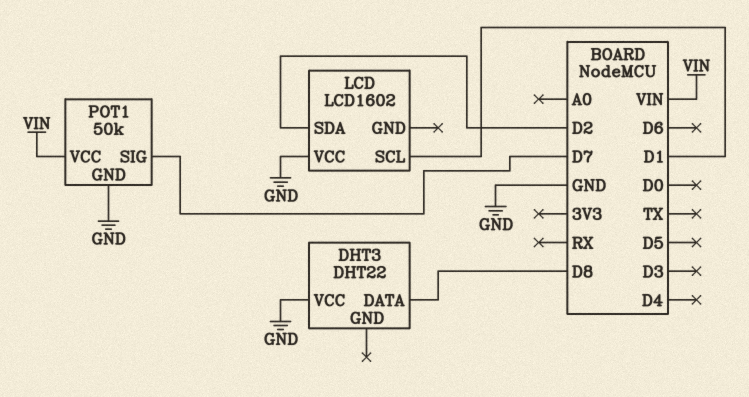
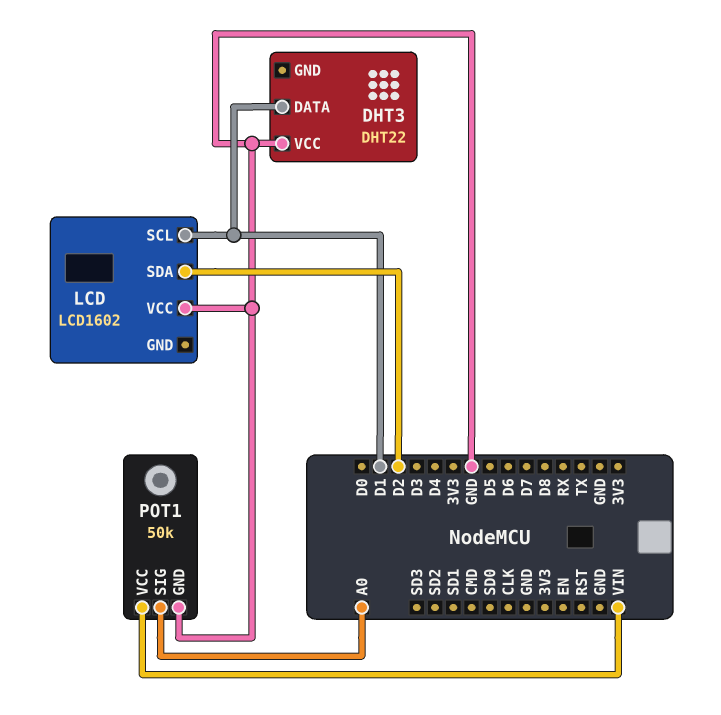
DHT3 pin DATA: D8 -> D1
POT1 pin SIG: D7 -> A0

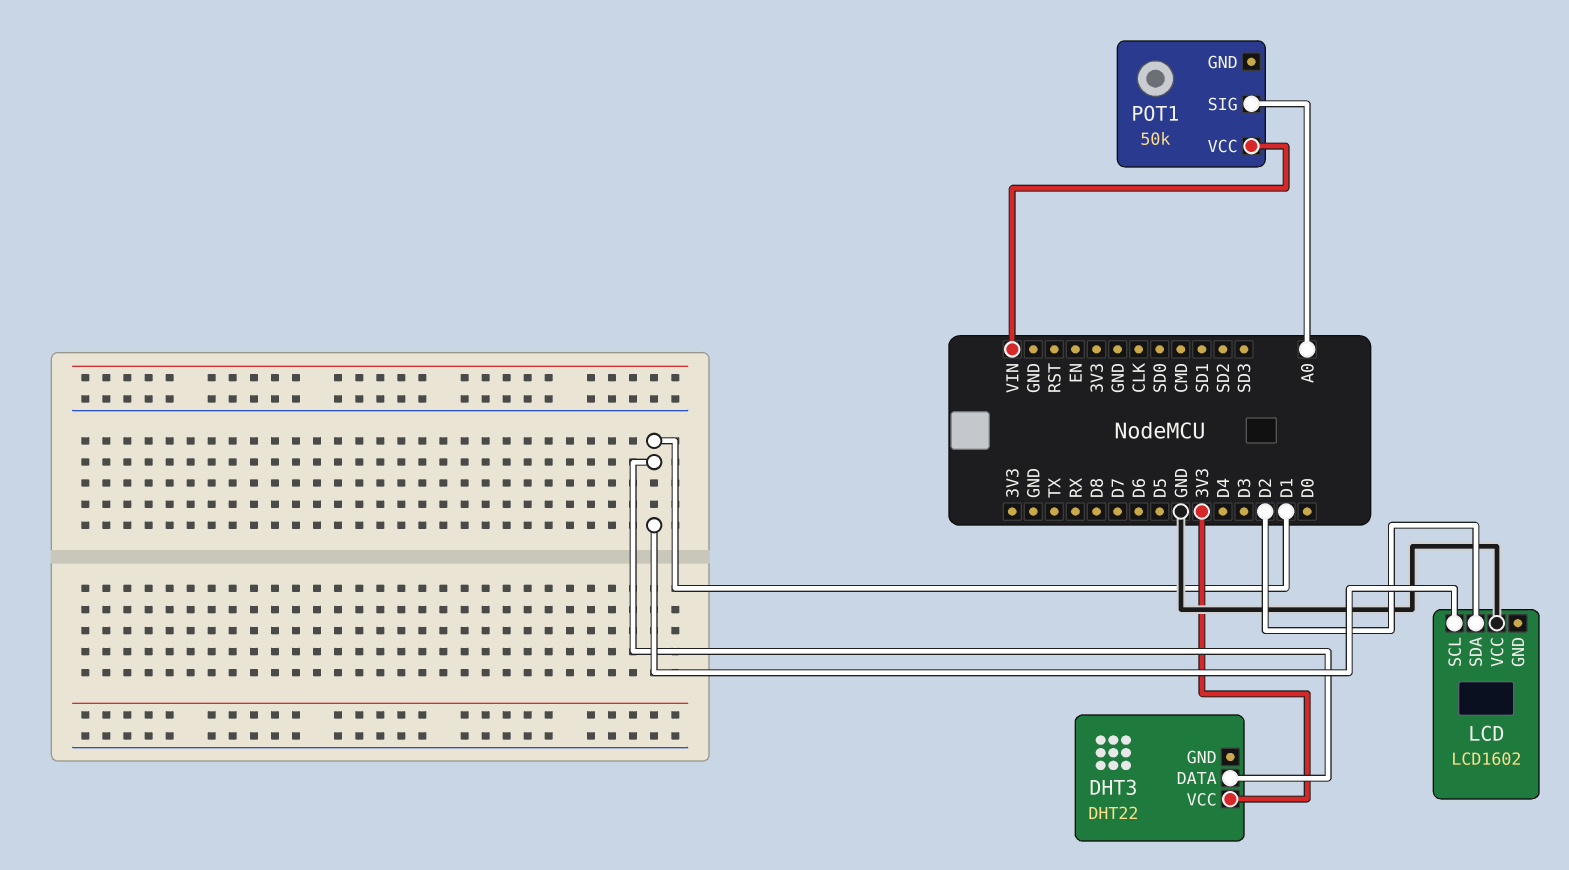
DHT3 pin VCC: GND -> 3V3
POT1 pin GND: GND -> none

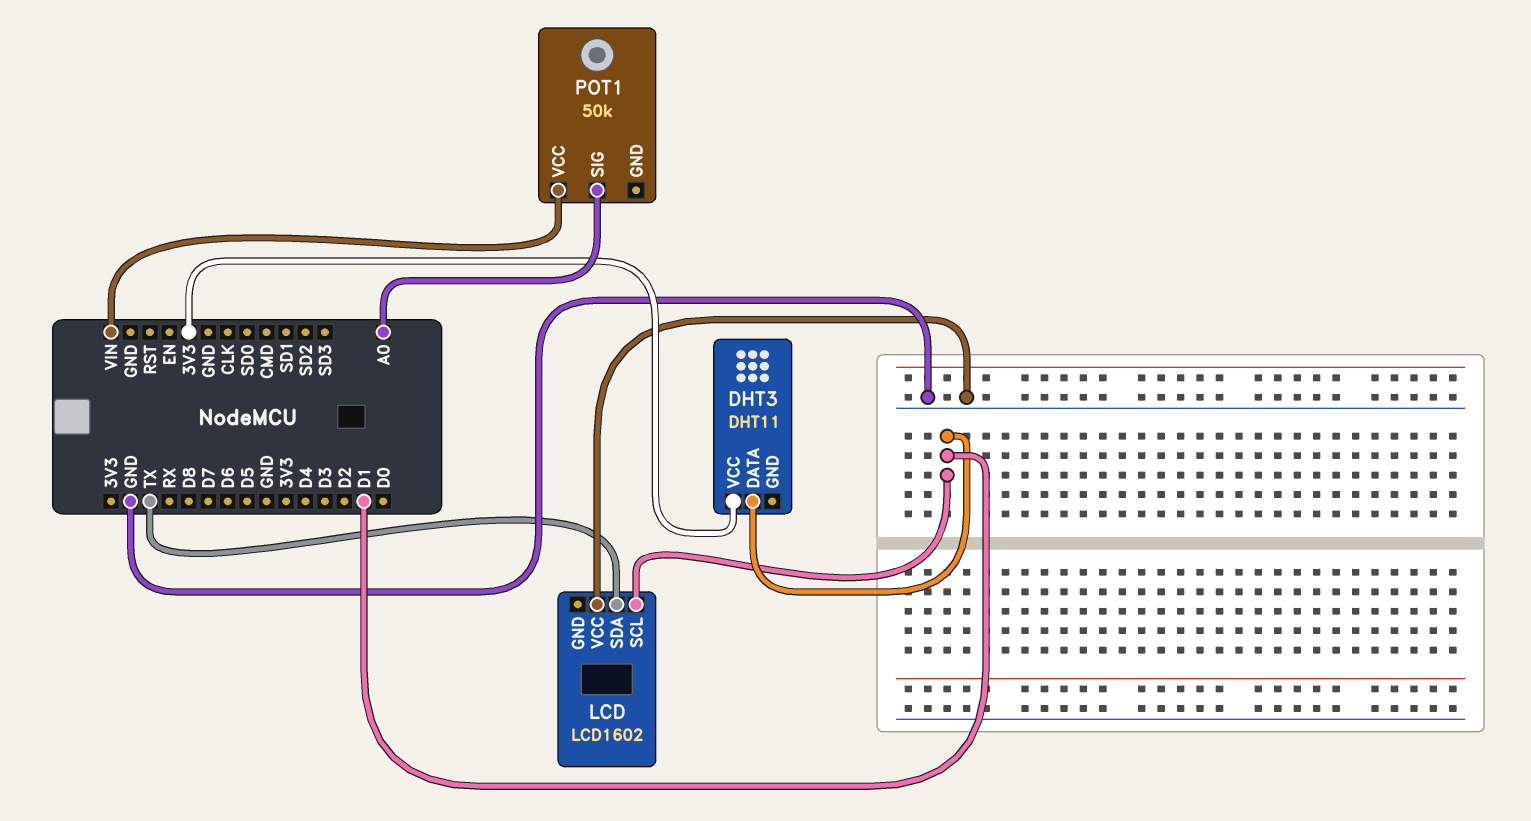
DHT3: DHT22 -> DHT11
LCD pin SDA: D2 -> TX

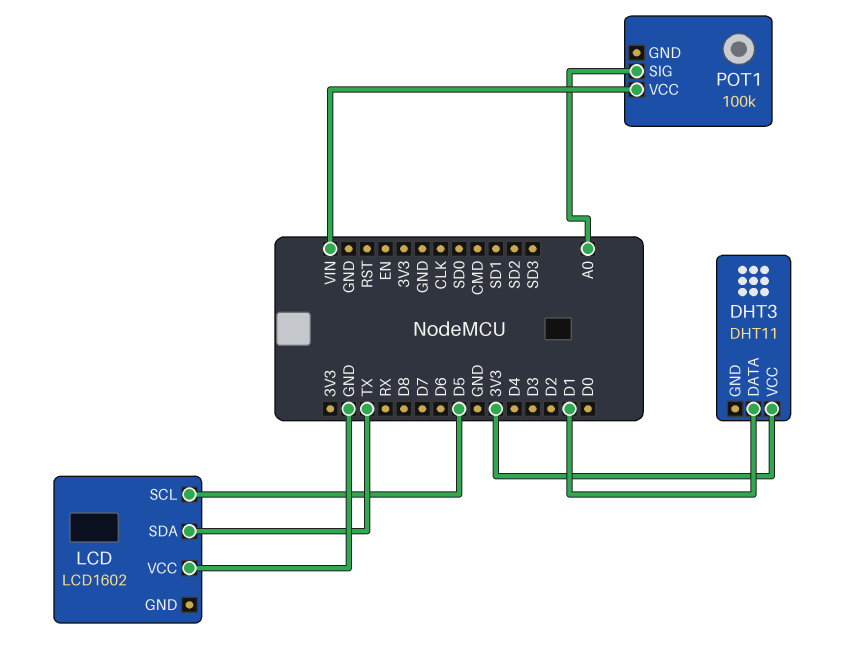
LCD pin SCL: D1 -> D5
POT1: 50k -> 100k

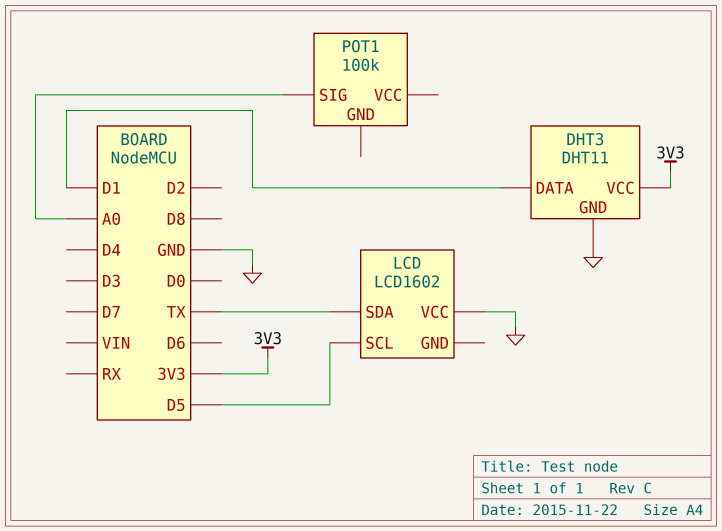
DHT3 pin GND: none -> GND
POT1 pin VCC: VIN -> none

